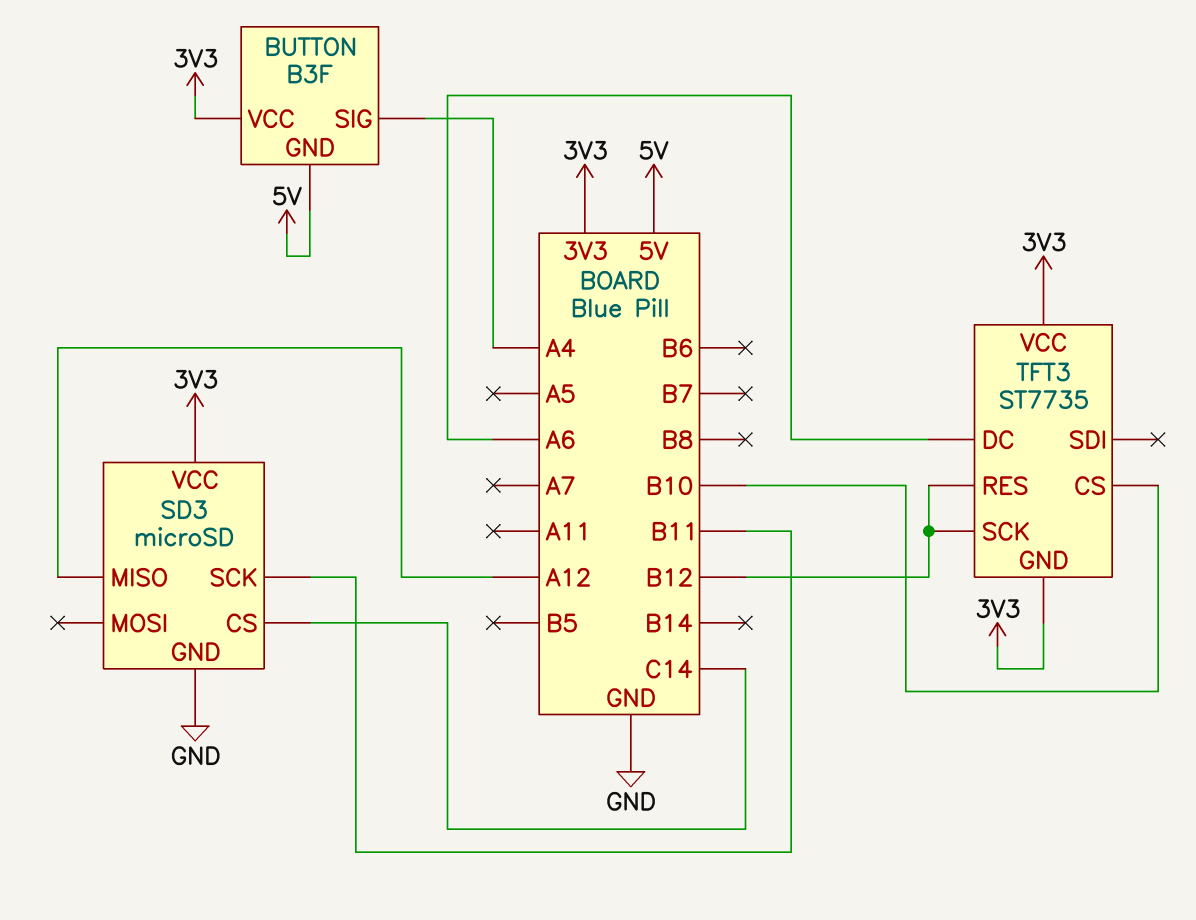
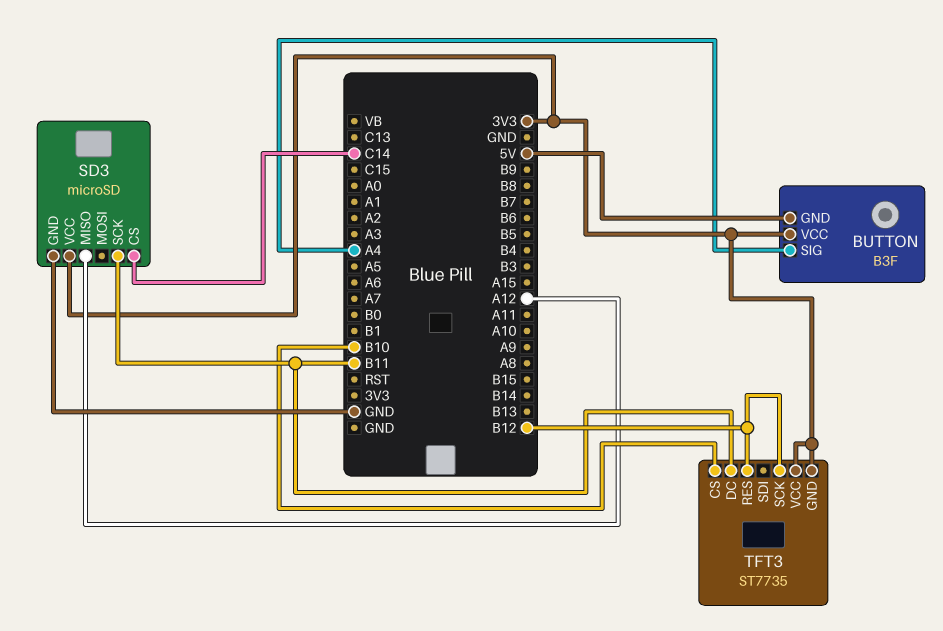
TFT3 pin DC: A6 -> B11

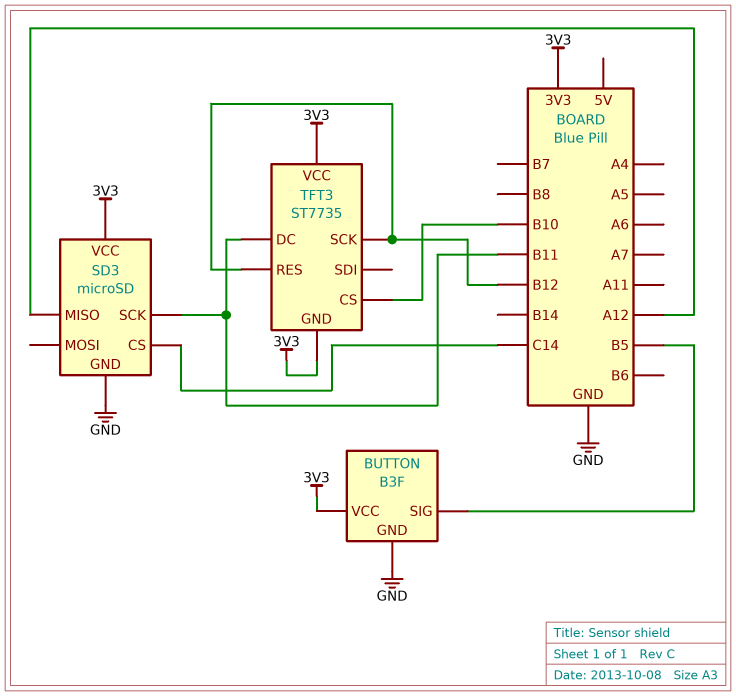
BUTTON pin GND: 5V -> GND
BUTTON pin SIG: A4 -> B5

